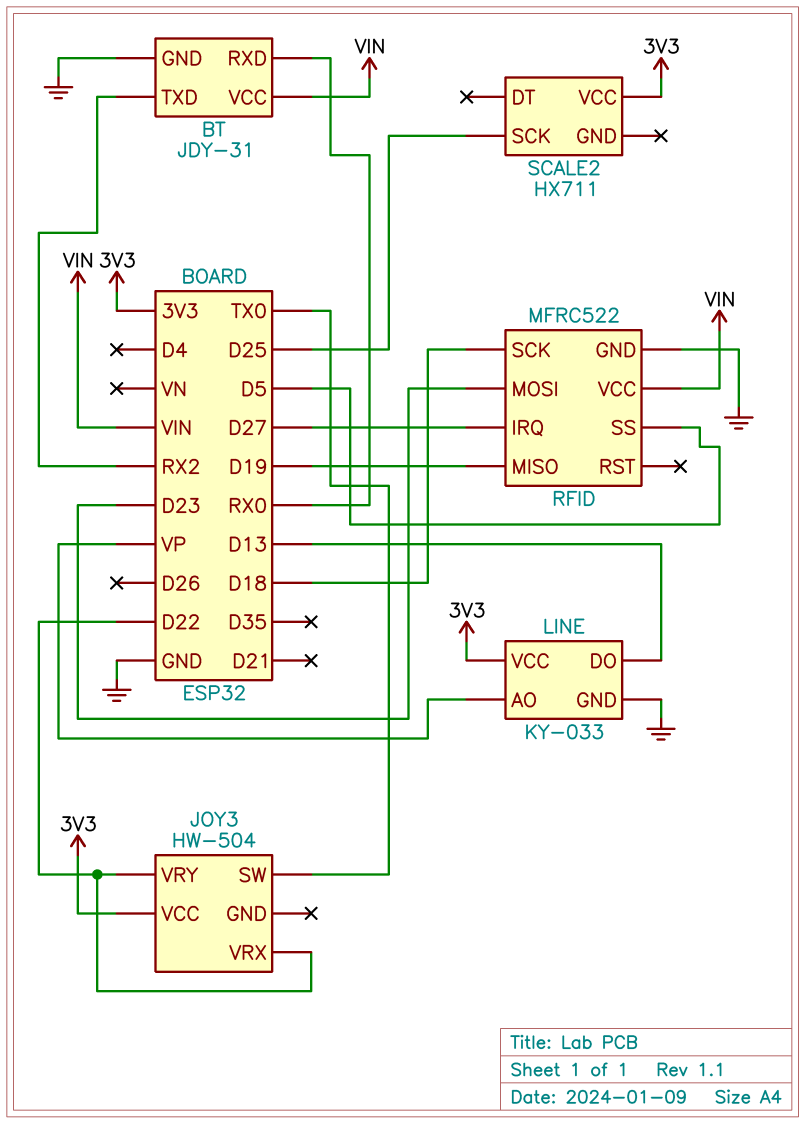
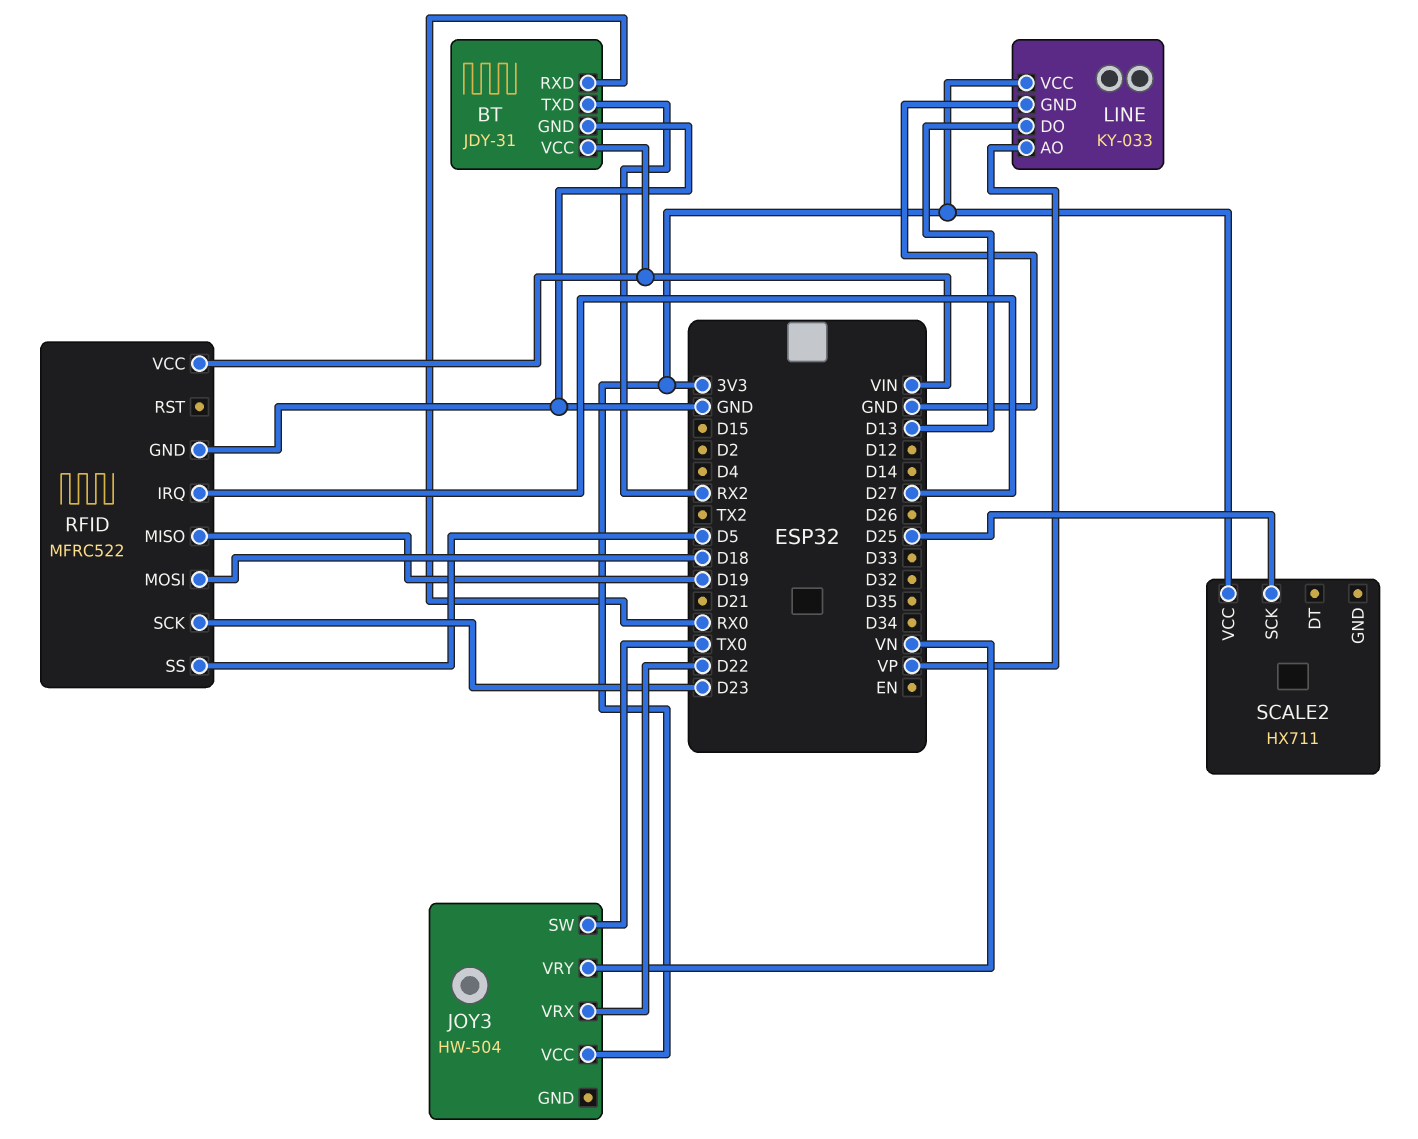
JOY3 pin VRY: D22 -> VN
RFID pin MOSI: D23 -> D18
RFID pin SCK: D18 -> D23

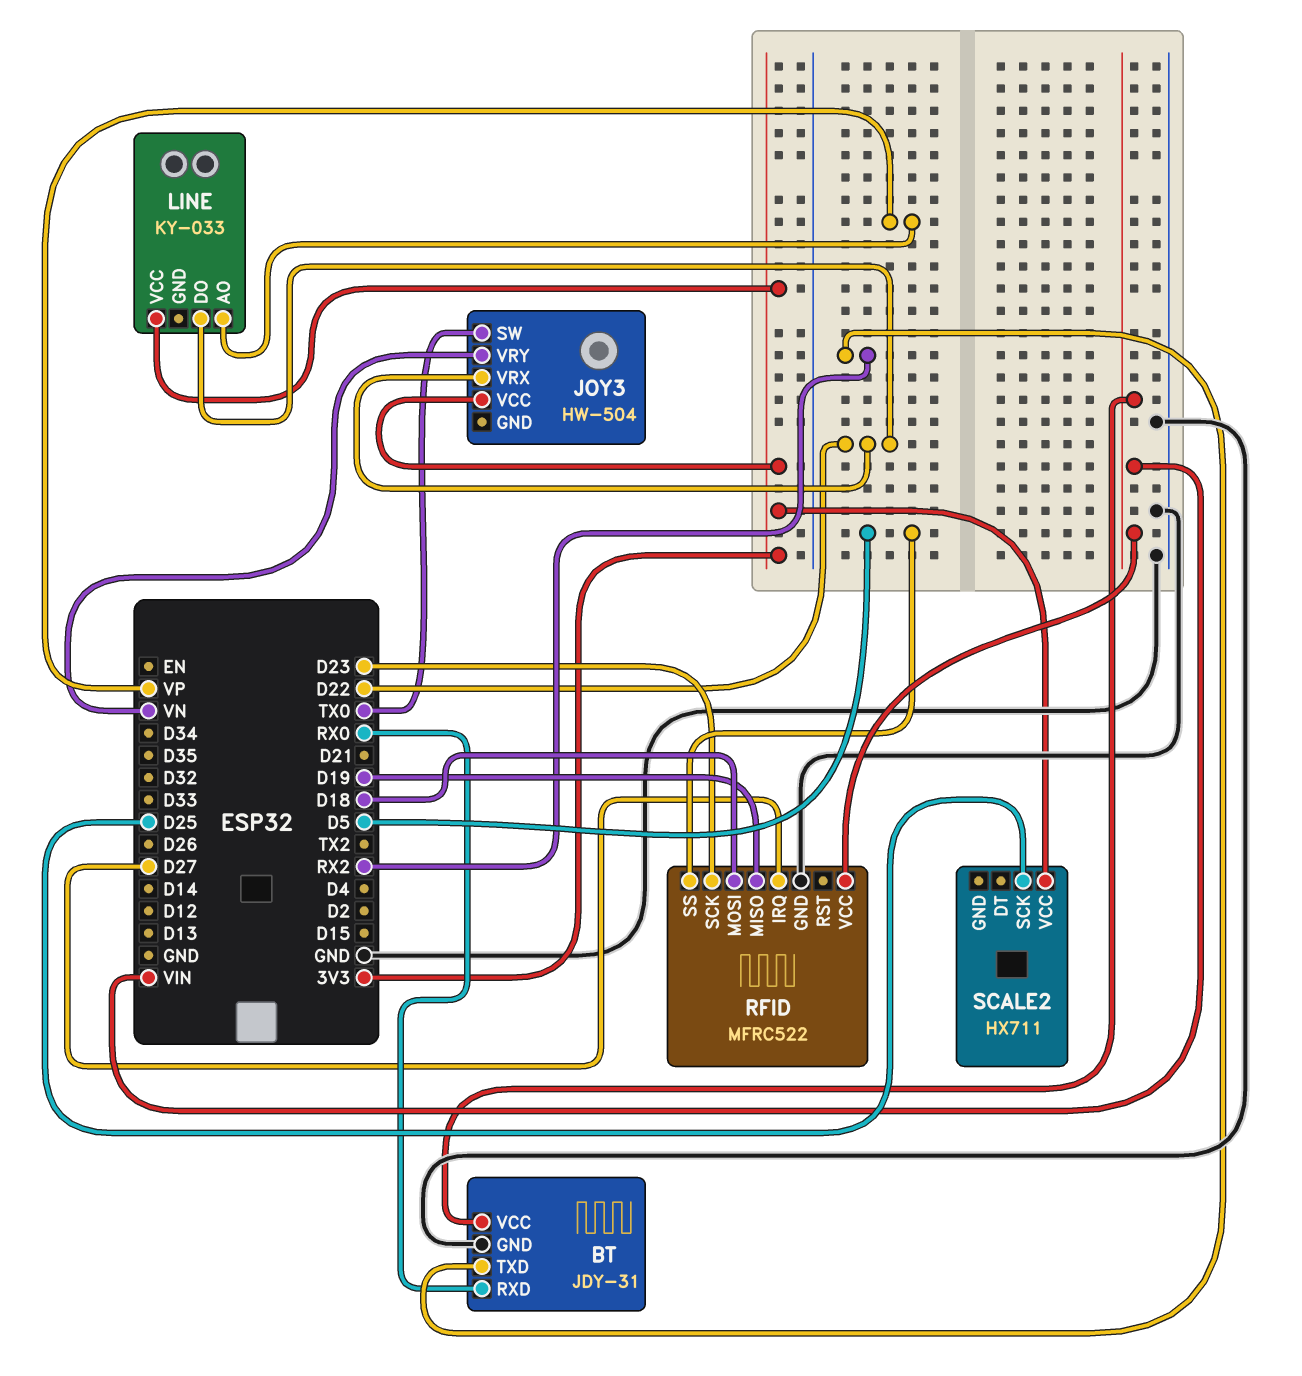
LINE pin DO: D13 -> D22
LINE pin GND: GND -> none

